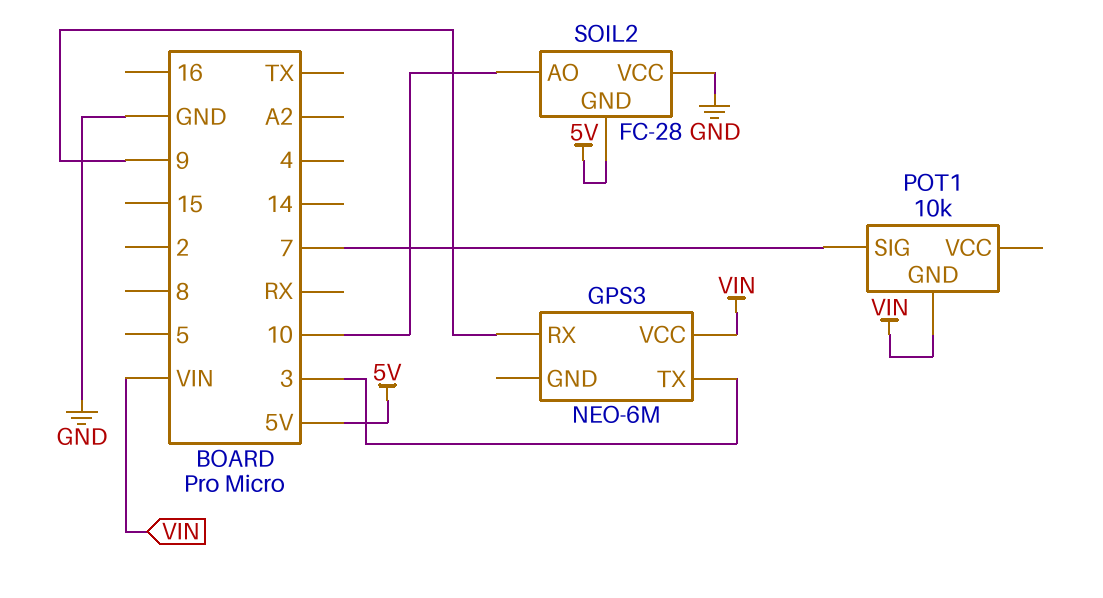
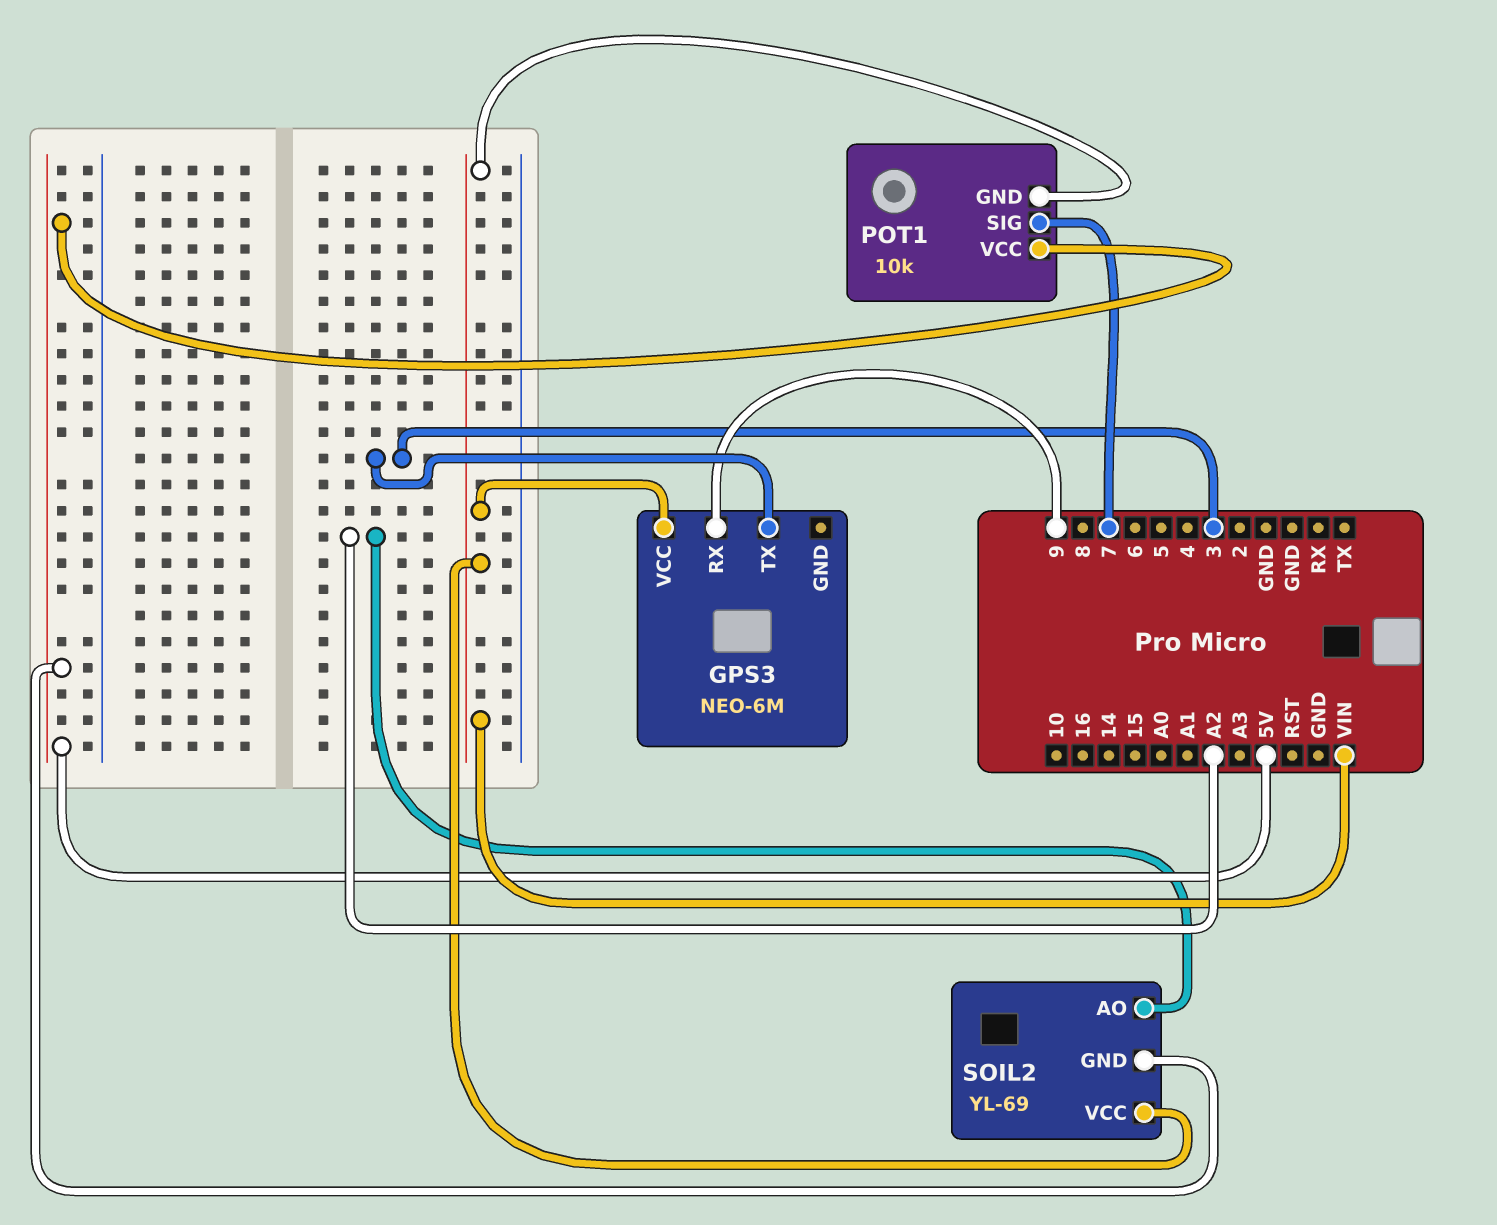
POT1 pin VCC: none -> 5V
SOIL2: FC-28 -> YL-69
SOIL2 pin AO: 10 -> A2
SOIL2 pin VCC: GND -> VIN

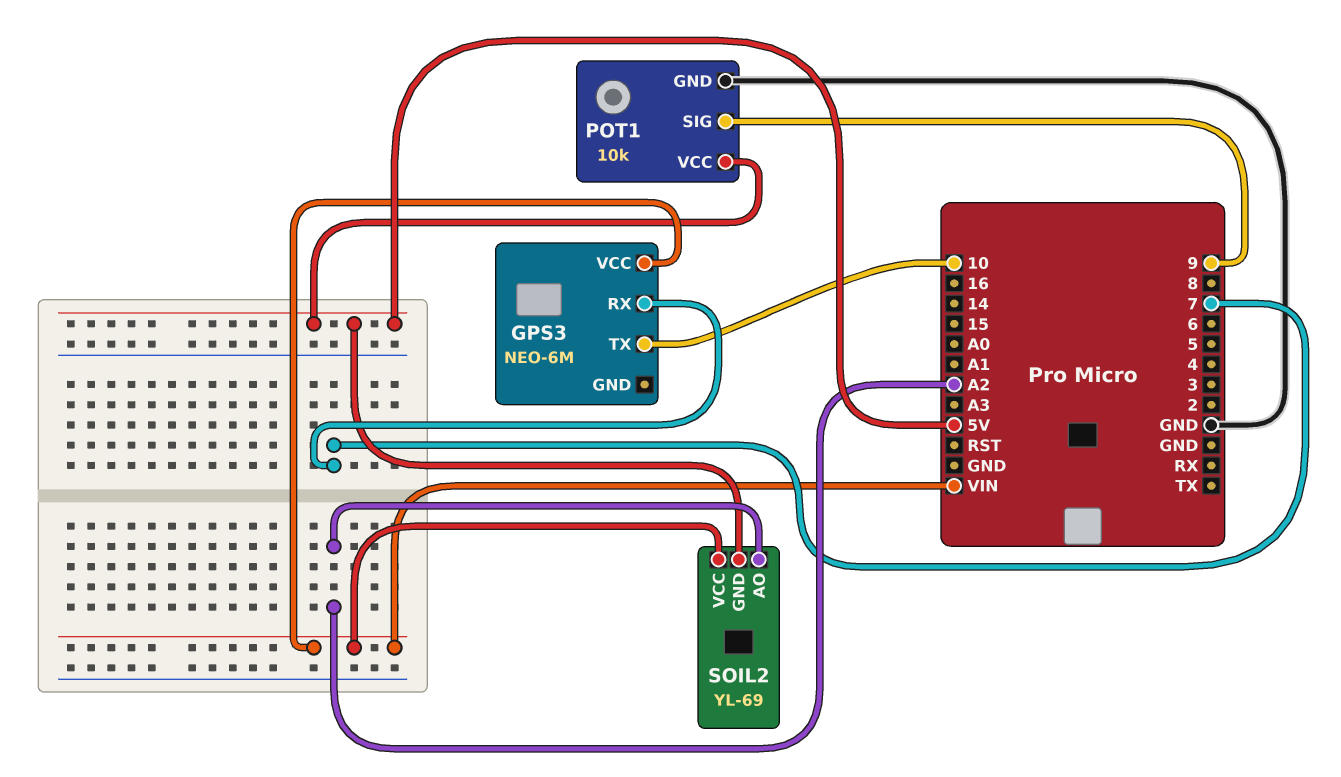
GPS3 pin RX: 9 -> 7
GPS3 pin TX: 3 -> 10
POT1 pin GND: VIN -> GND
POT1 pin SIG: 7 -> 9

